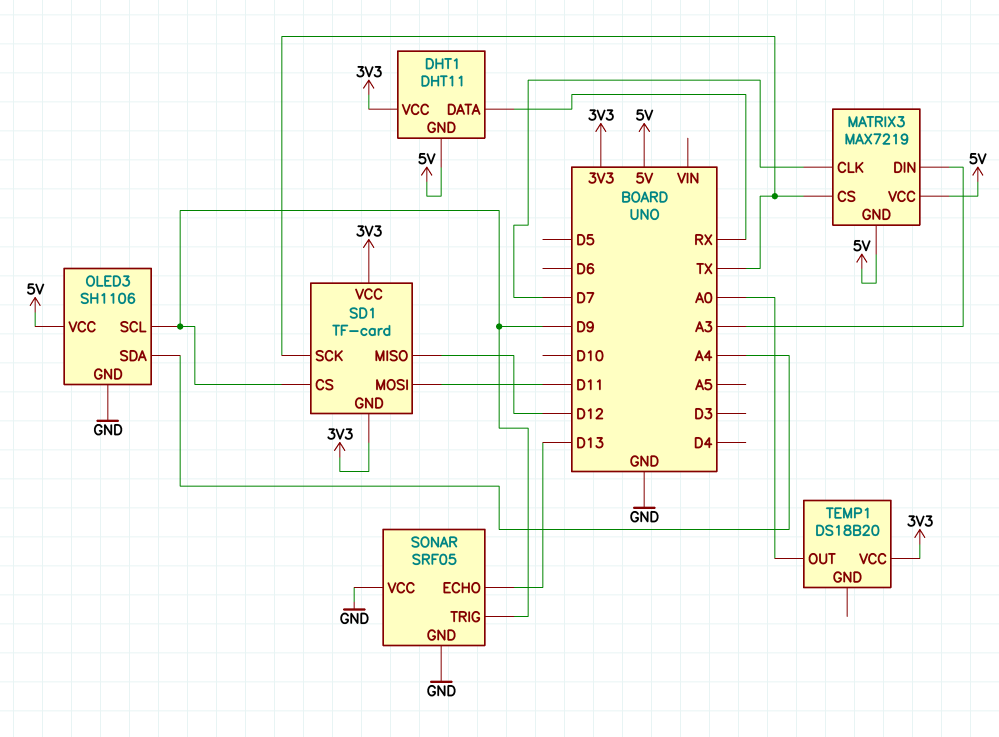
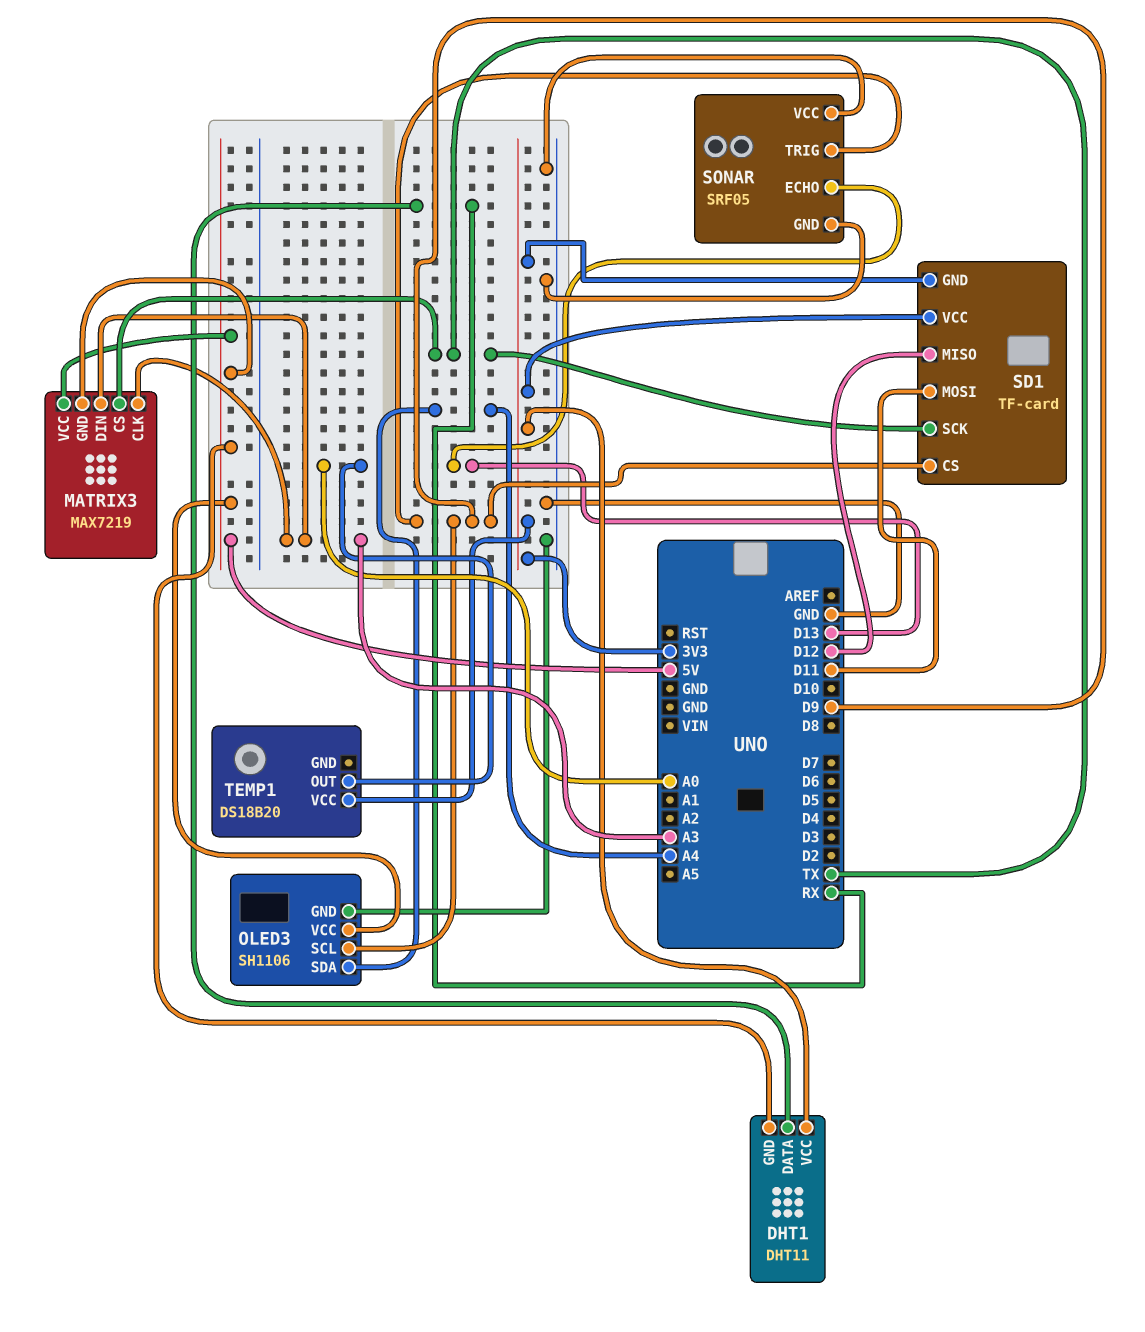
MATRIX3 pin CLK: D7 -> A3

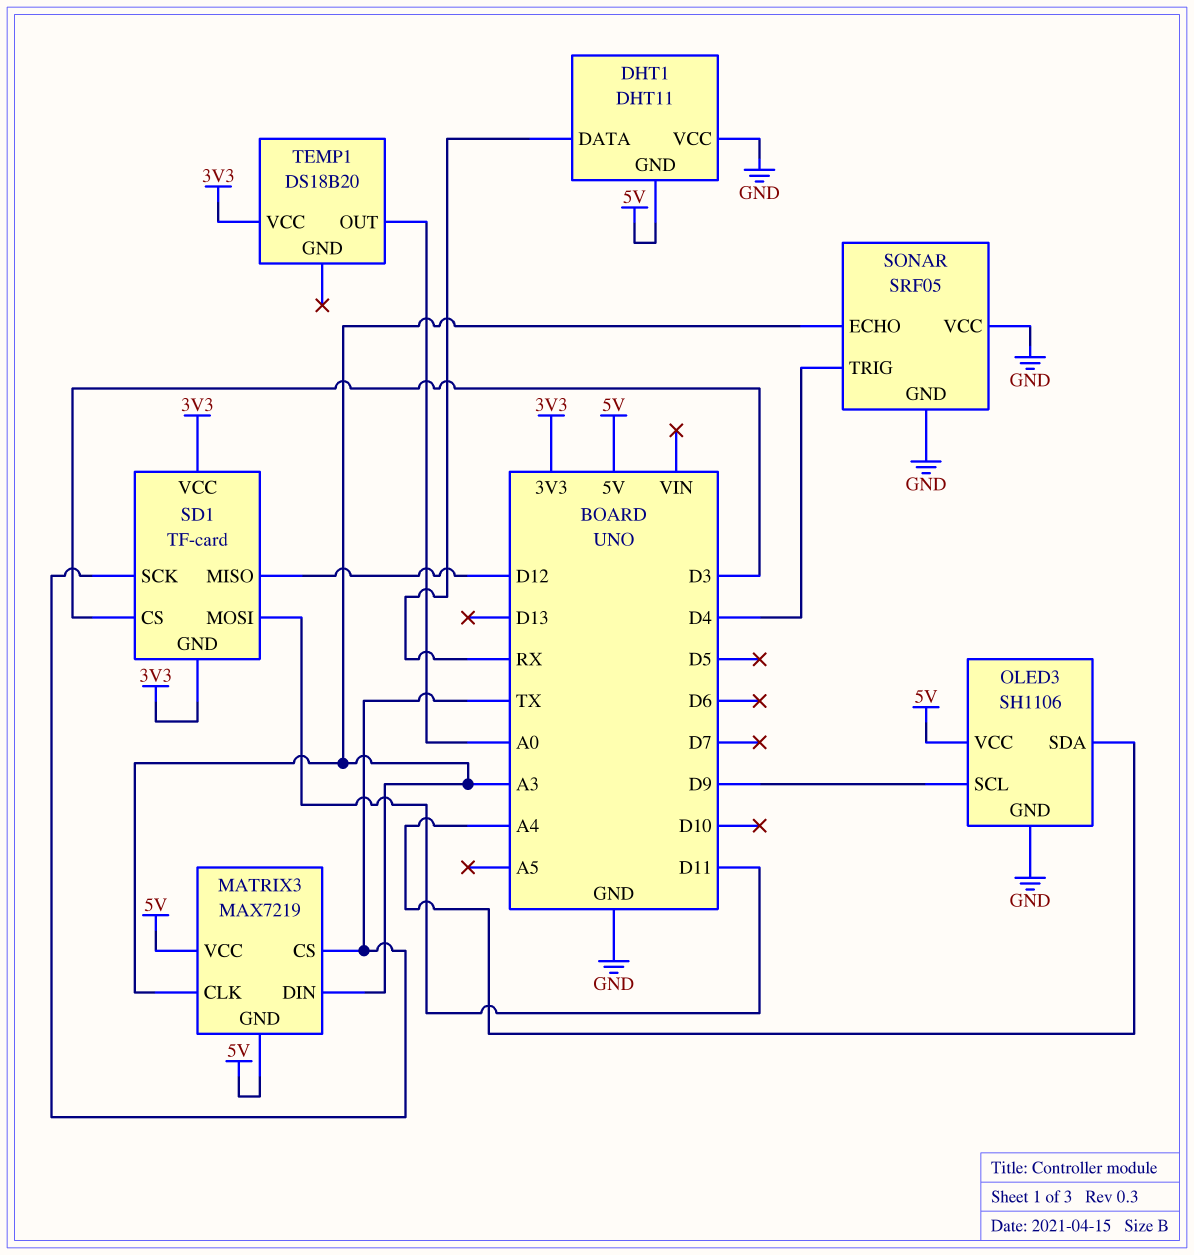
DHT1 pin VCC: 3V3 -> GND
SD1 pin CS: D9 -> D3
SONAR pin ECHO: D13 -> A3
SONAR pin TRIG: D9 -> D4

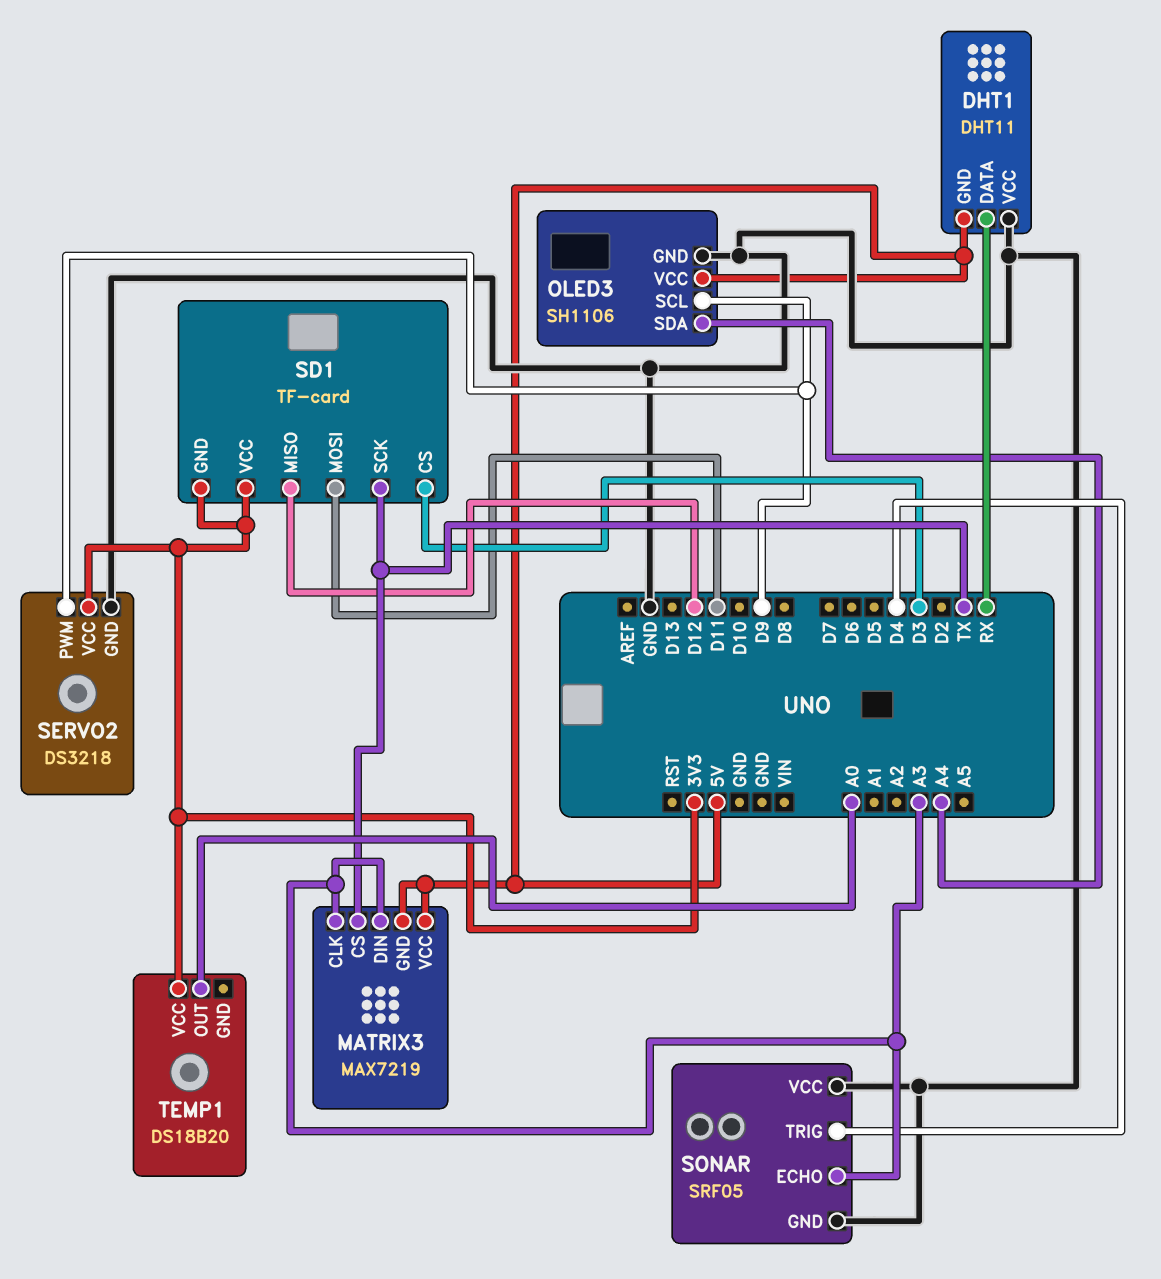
SERVO2: none -> DS3218
SERVO2 pin GND: none -> GND
SERVO2 pin PWM: none -> D9
SERVO2 pin VCC: none -> 3V3

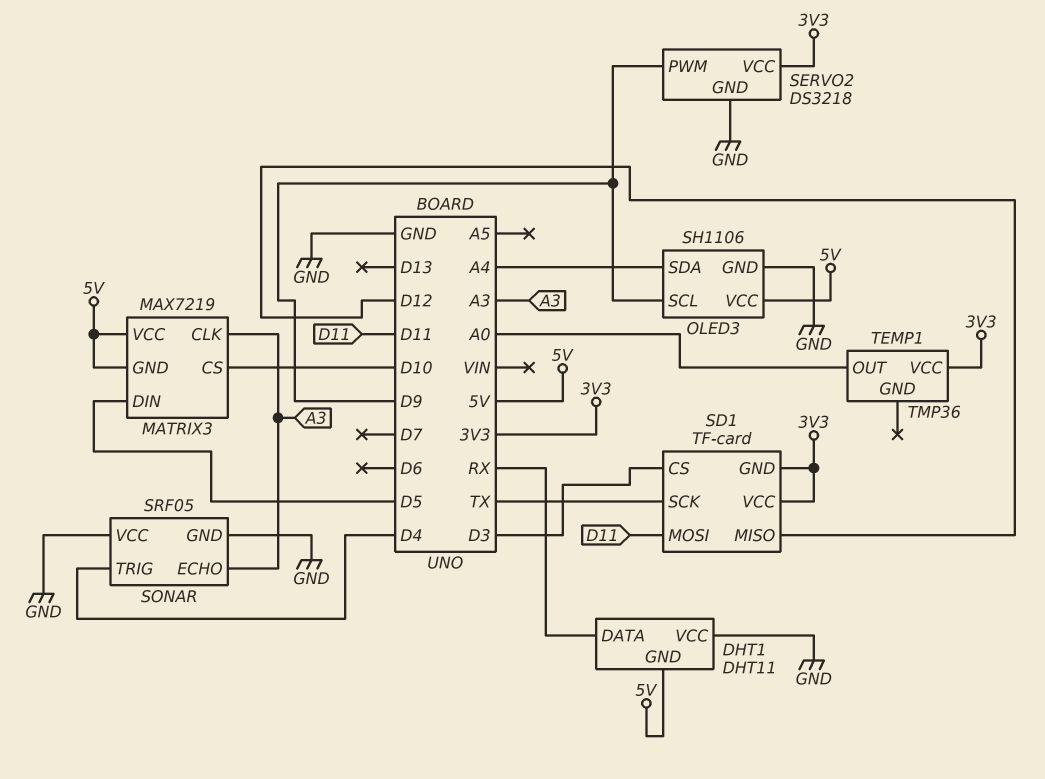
MATRIX3 pin CS: TX -> D10
MATRIX3 pin DIN: A3 -> D5
TEMP1: DS18B20 -> TMP36

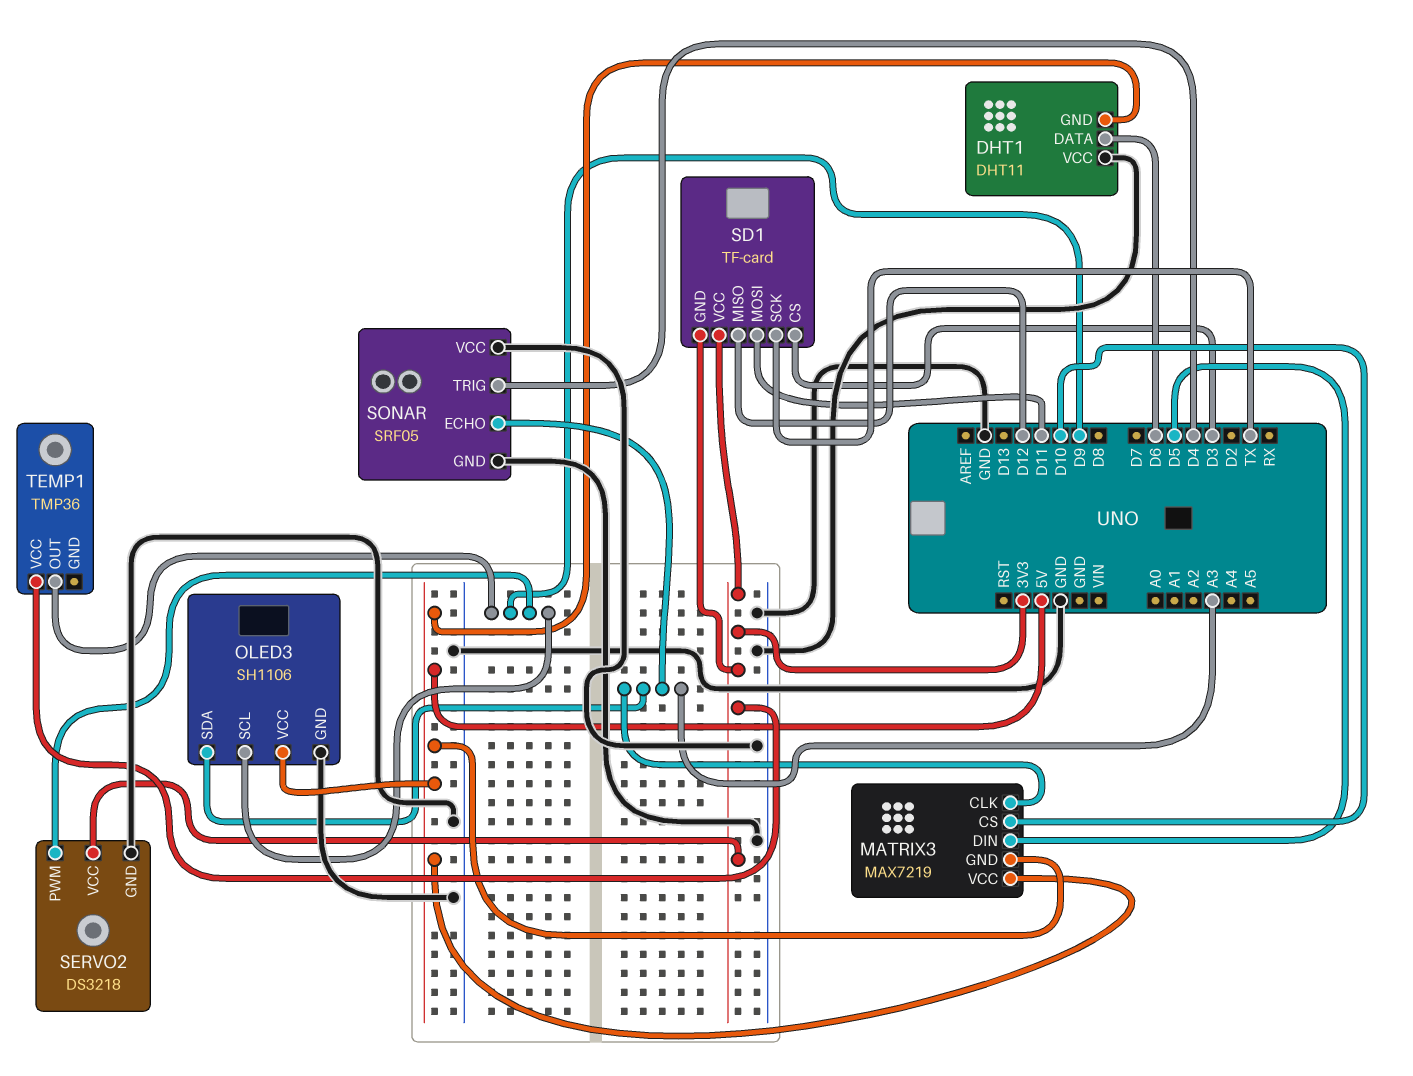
DHT1 pin DATA: RX -> D6
OLED3 pin SDA: A4 -> A3
TEMP1 pin OUT: A0 -> D9

